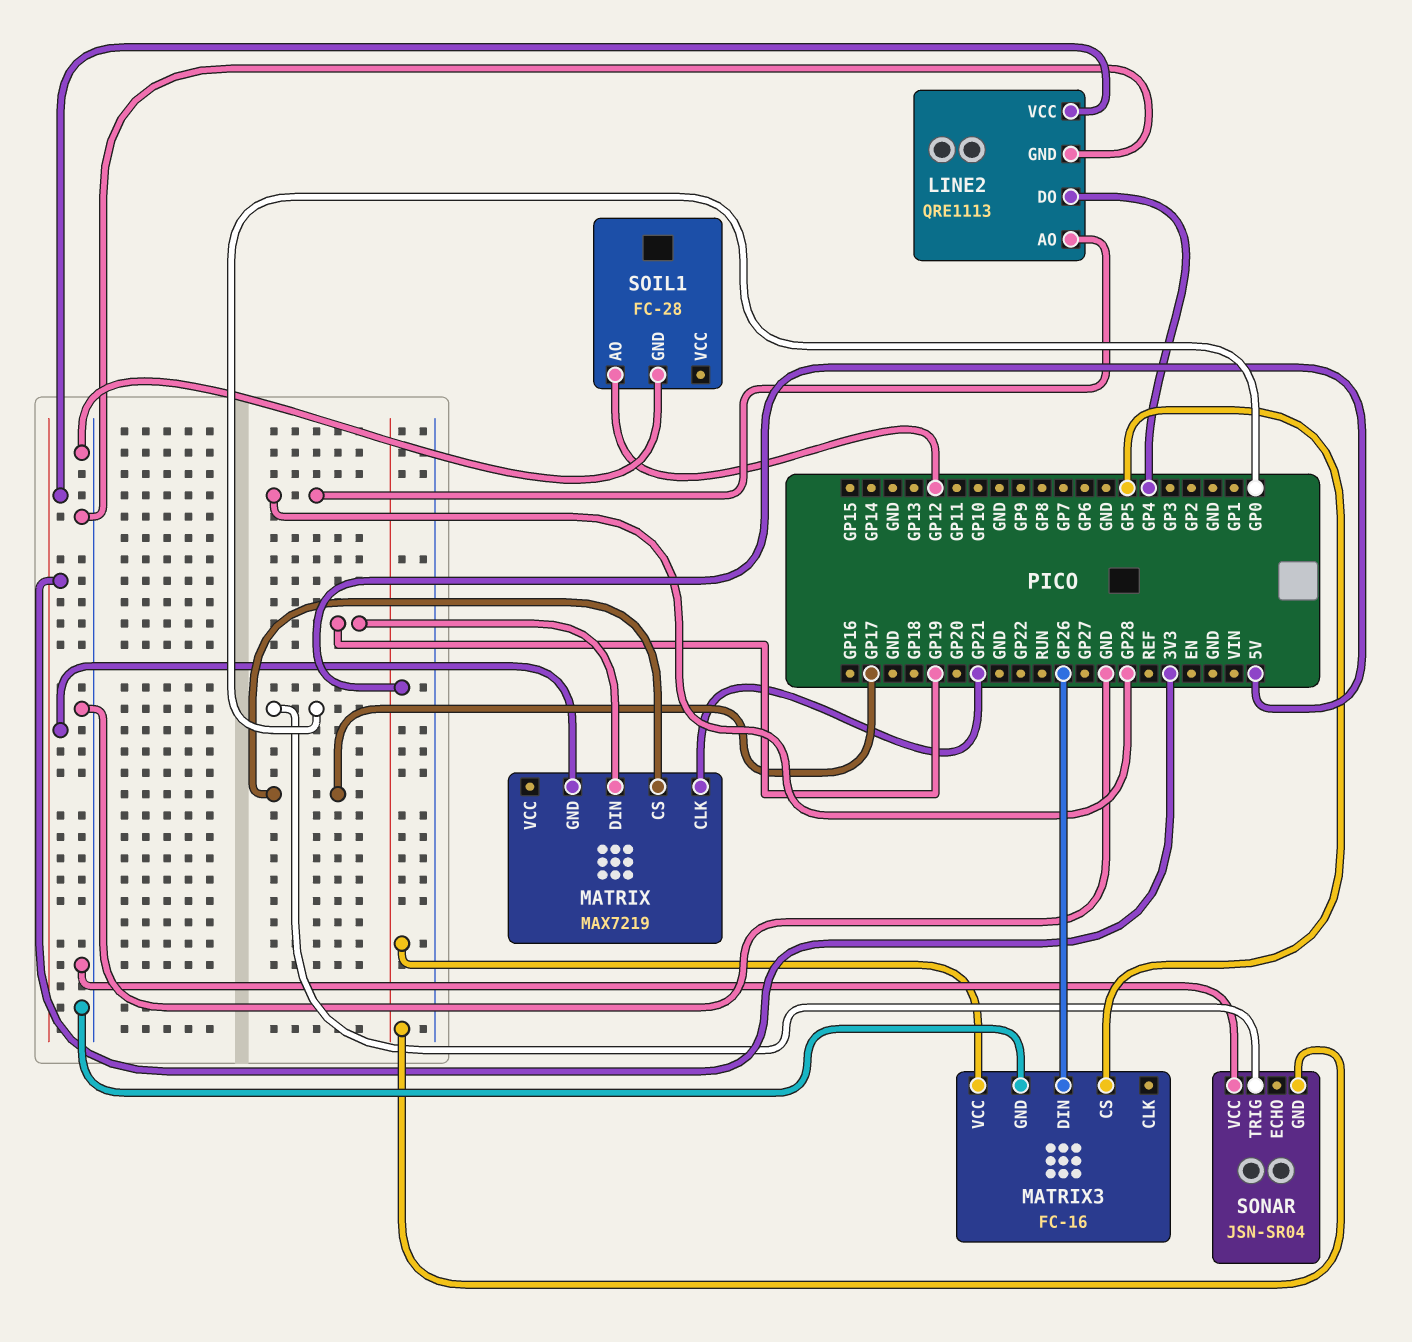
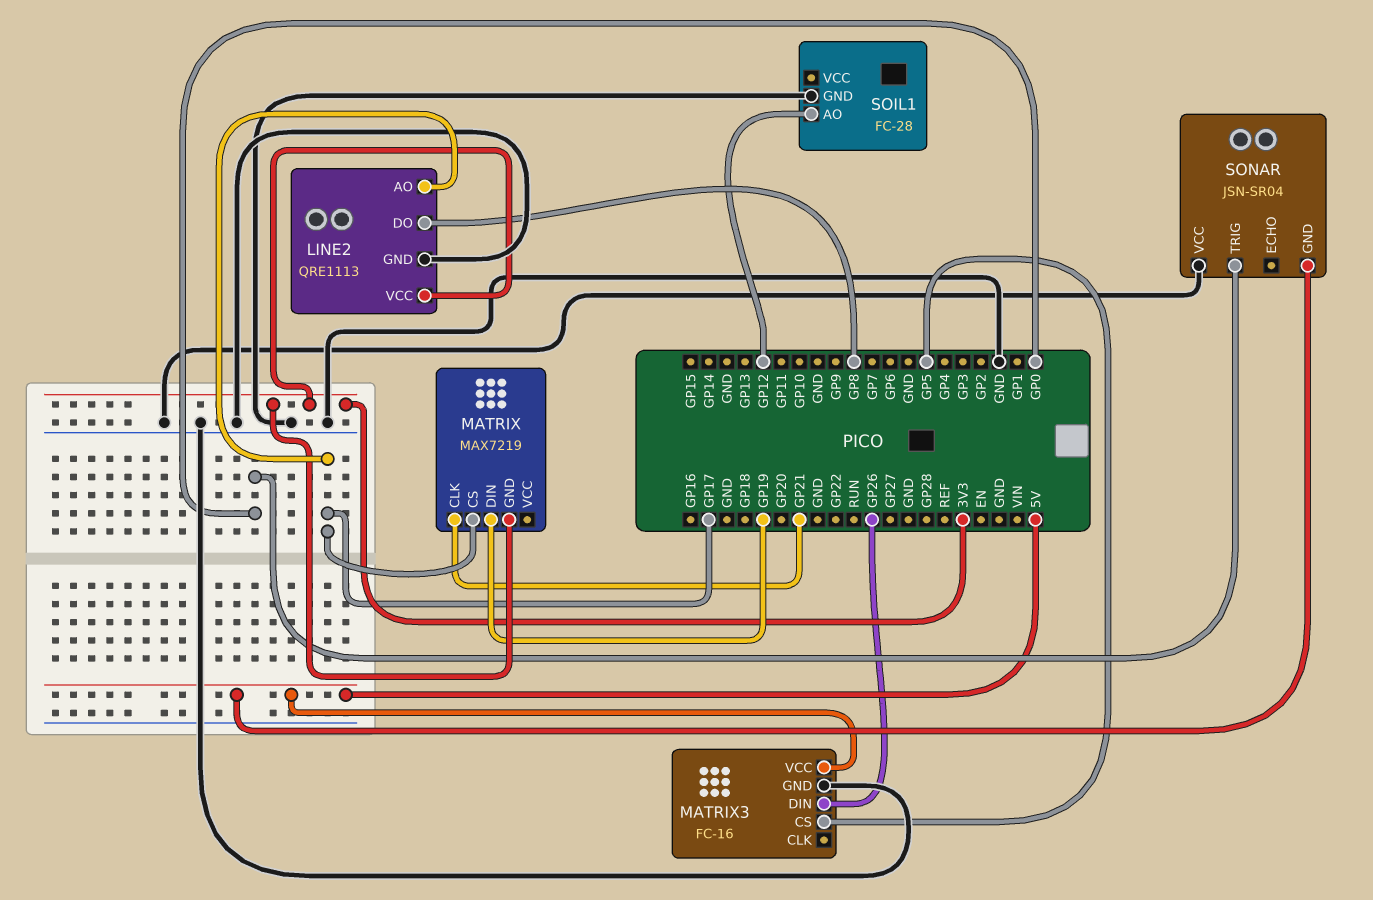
LINE2 pin AO: GP28 -> GP17
LINE2 pin DO: GP4 -> GP8

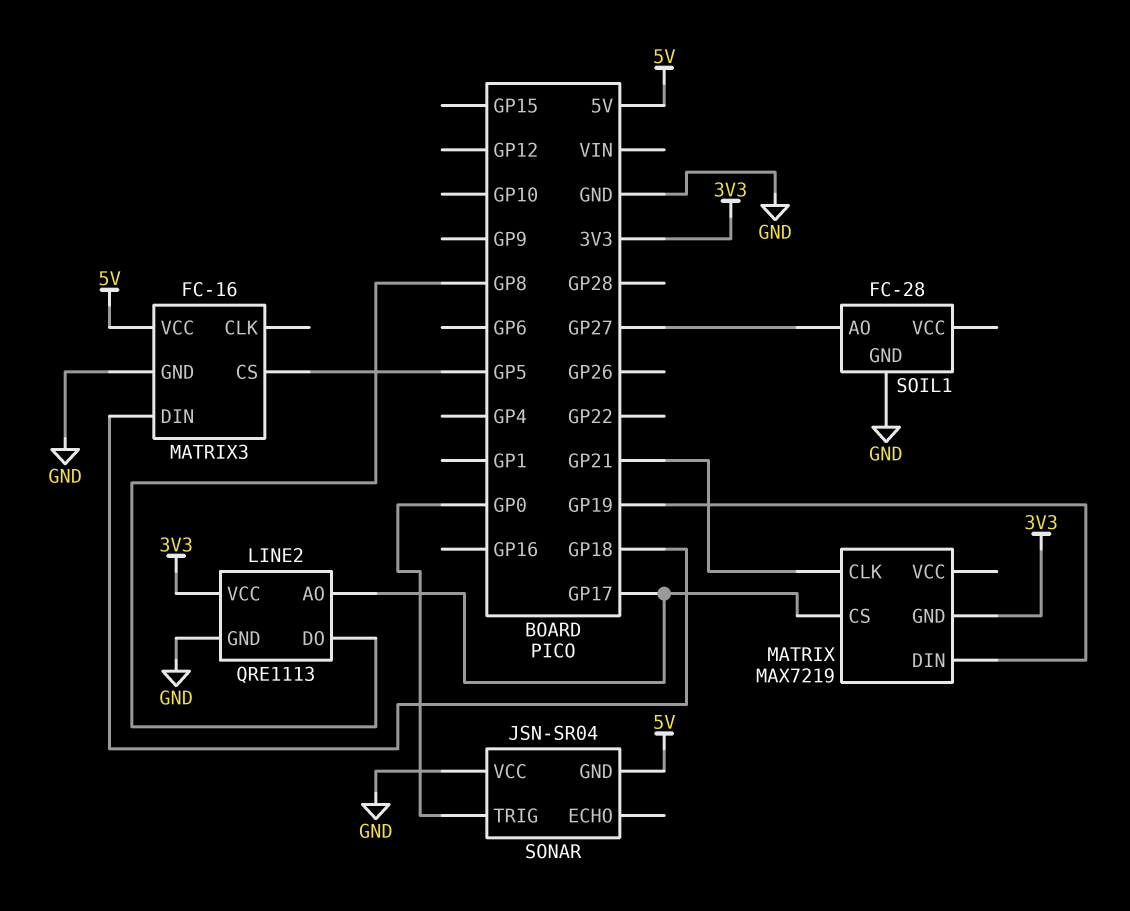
MATRIX3 pin DIN: GP26 -> GP18
SOIL1 pin AO: GP12 -> GP27

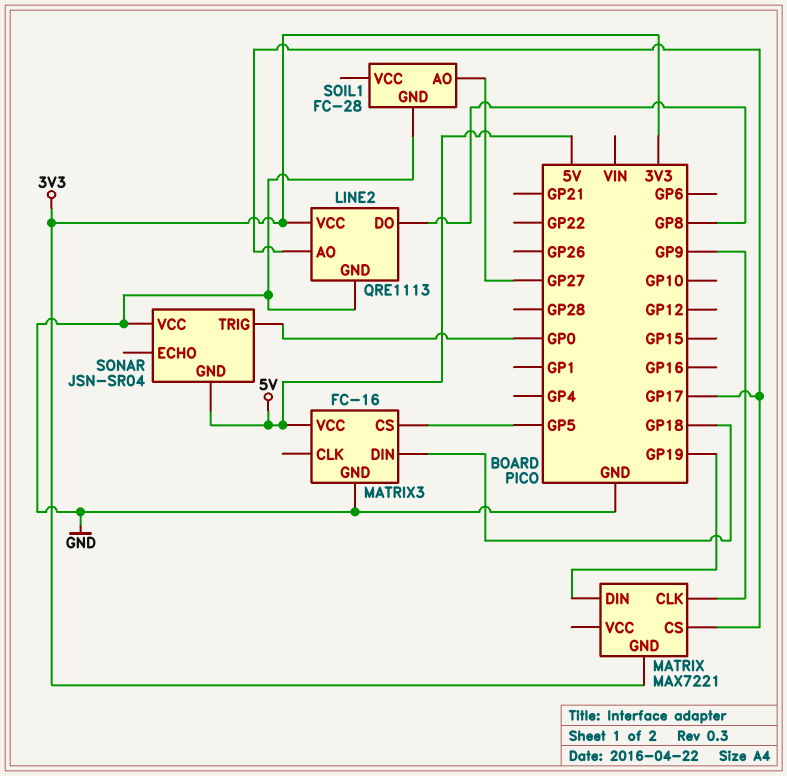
MATRIX: MAX7219 -> MAX7221
MATRIX pin CLK: GP21 -> GP9

